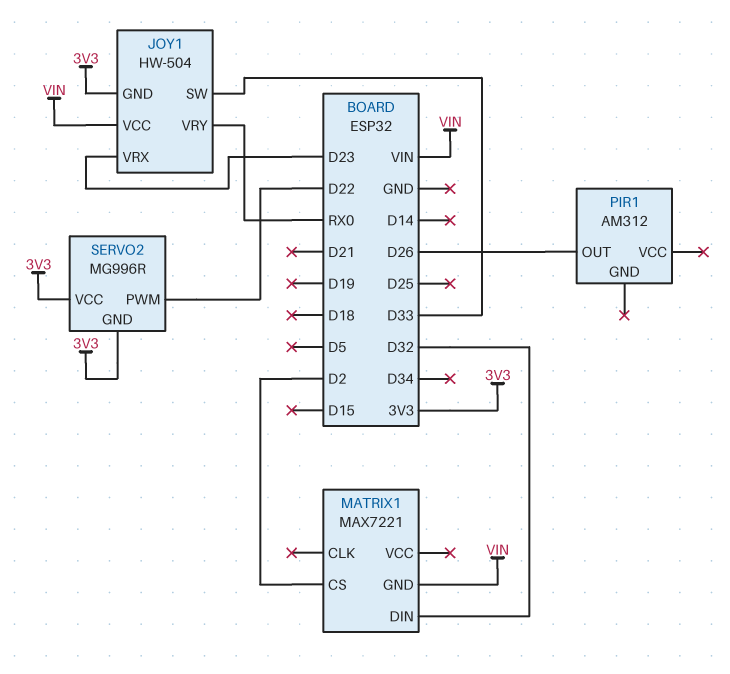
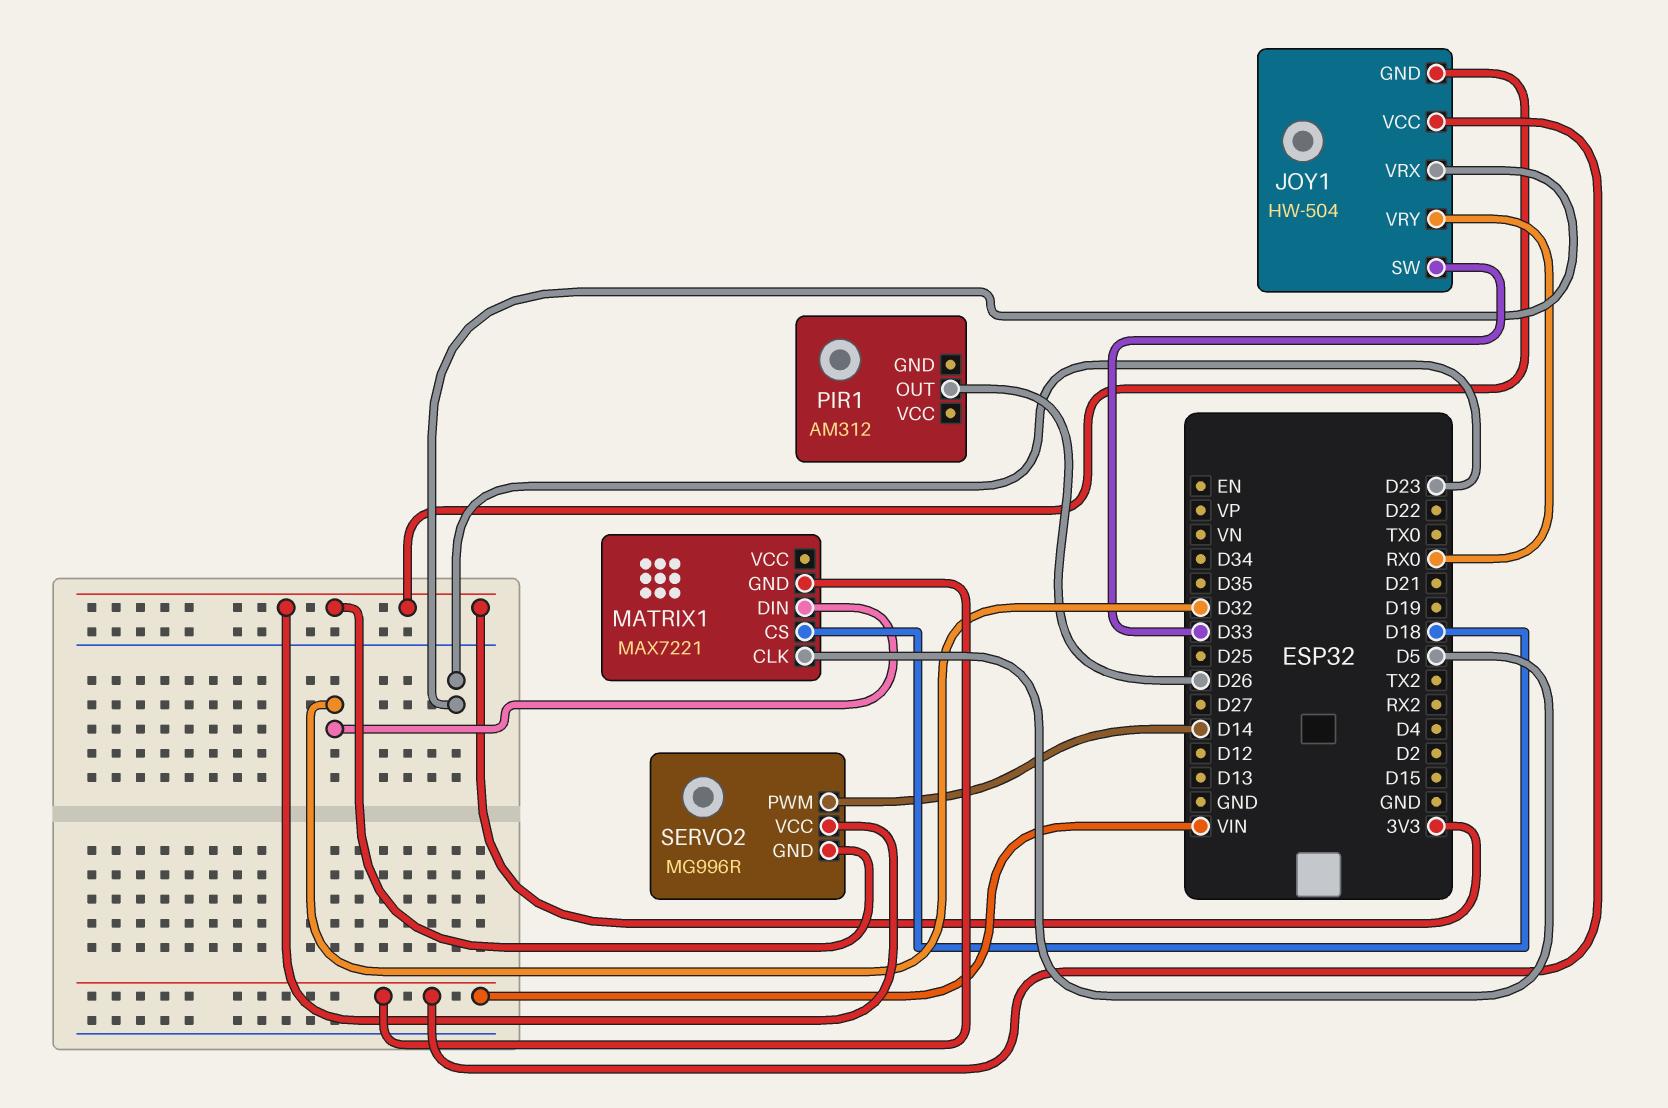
MATRIX1 pin CLK: none -> D5
MATRIX1 pin CS: D2 -> D18
SERVO2 pin PWM: D22 -> D14

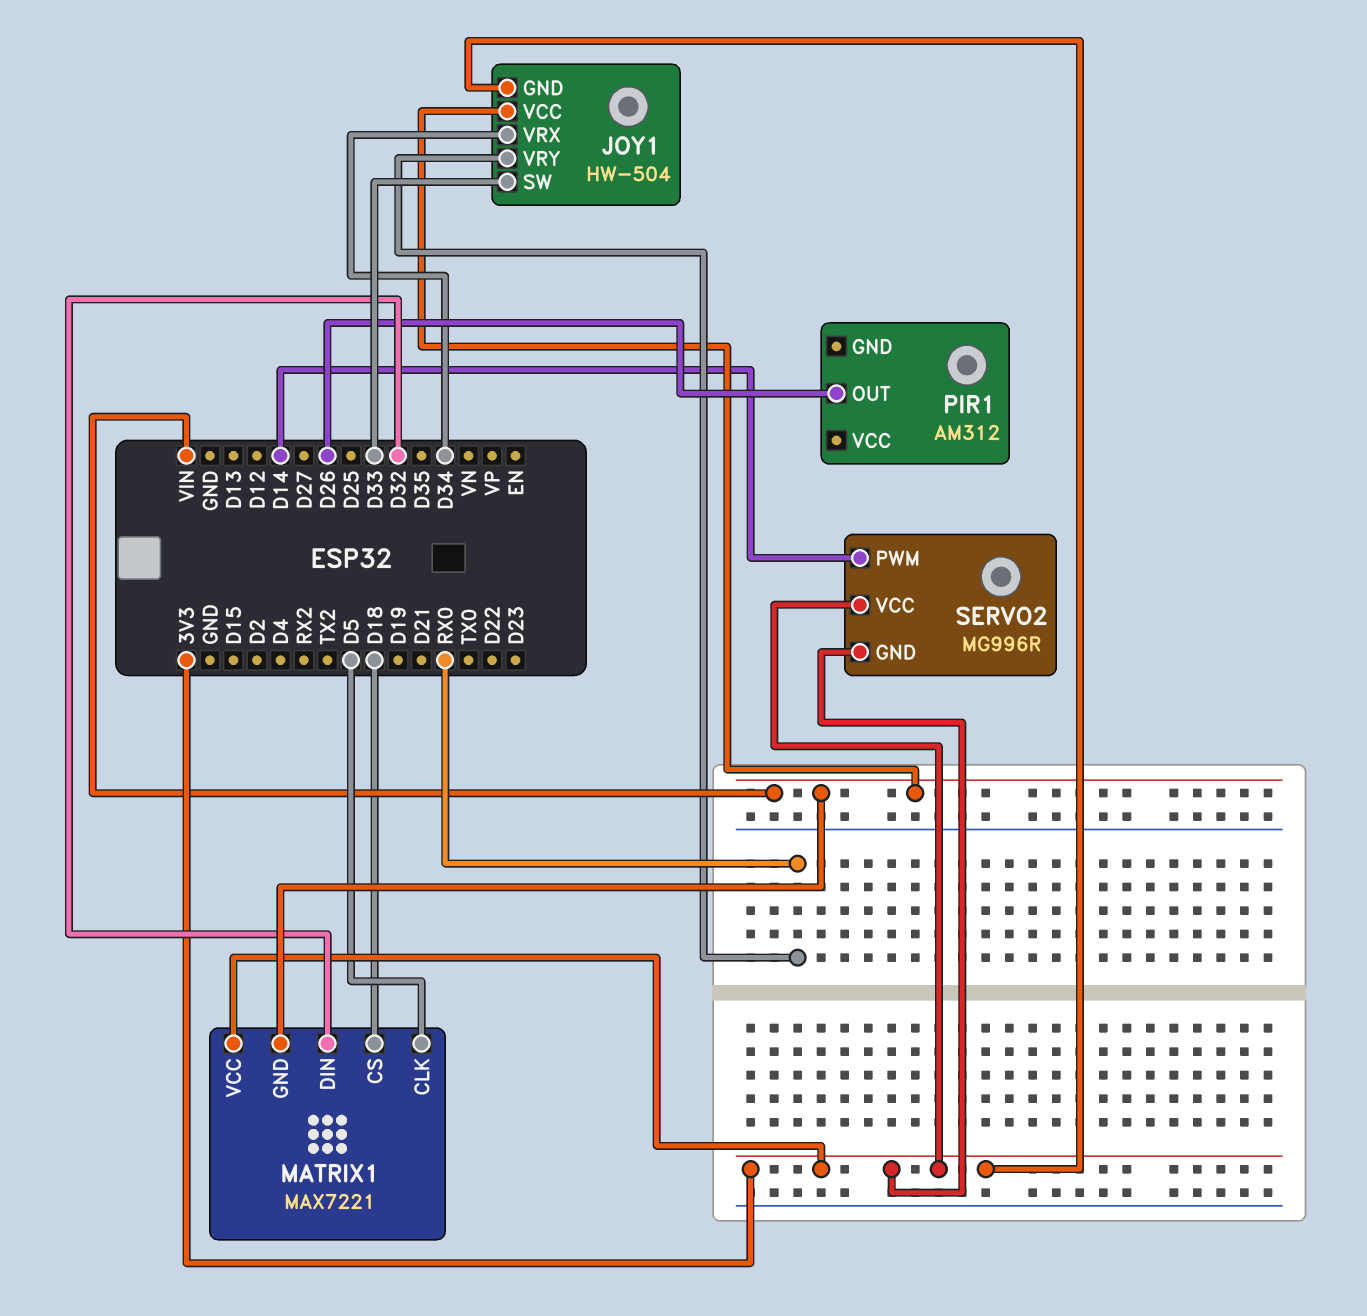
JOY1 pin VRX: D23 -> D34
MATRIX1 pin VCC: none -> 3V3

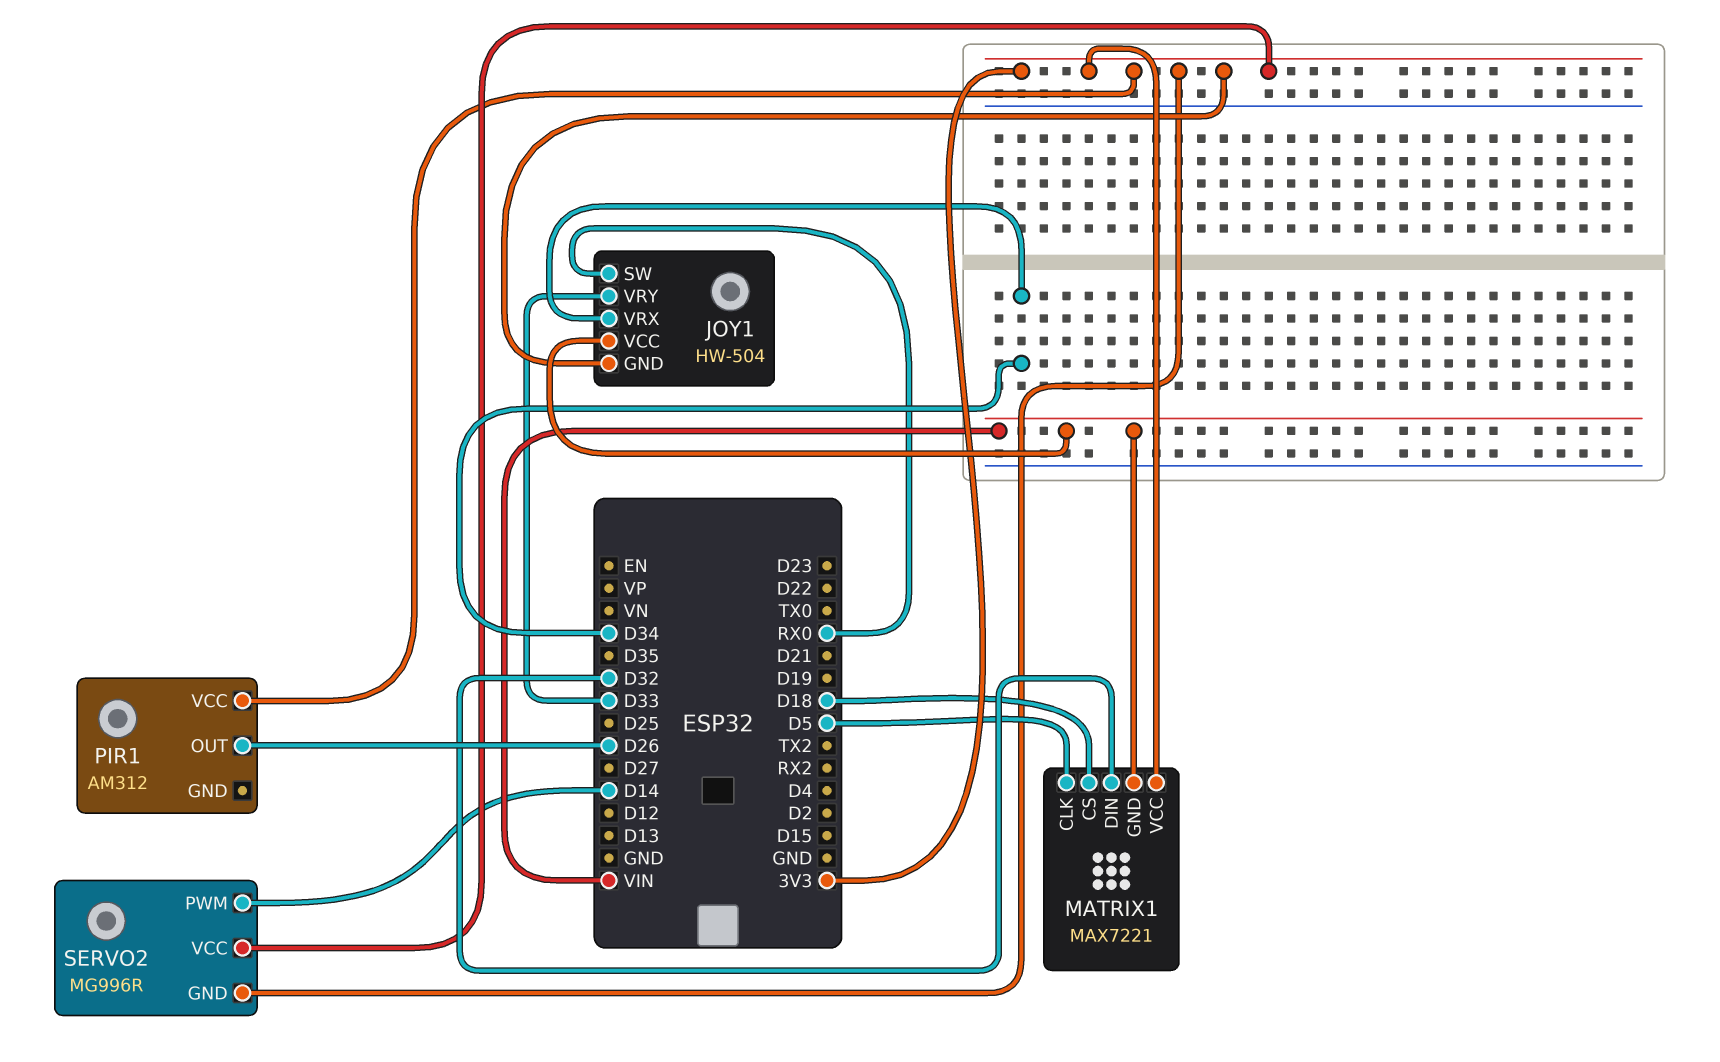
JOY1 pin SW: D33 -> RX0
JOY1 pin VRY: RX0 -> D33
PIR1 pin VCC: none -> 3V3

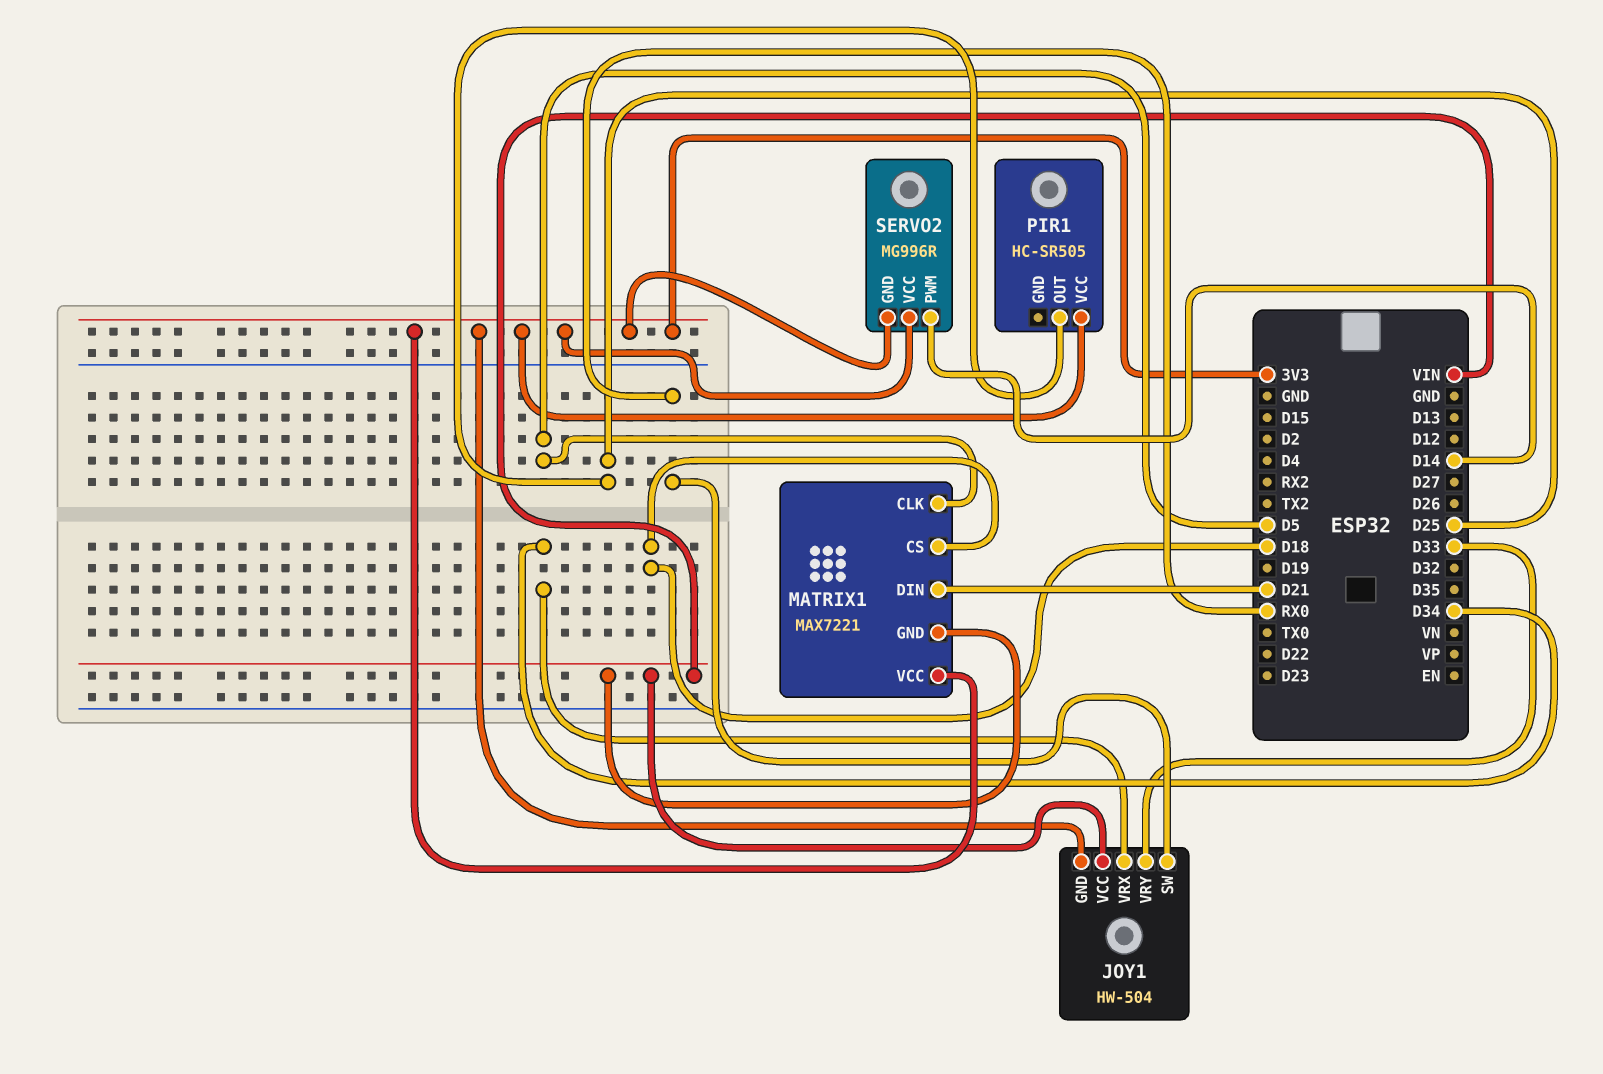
MATRIX1 pin DIN: D32 -> D21
PIR1: AM312 -> HC-SR505
PIR1 pin OUT: D26 -> D25

